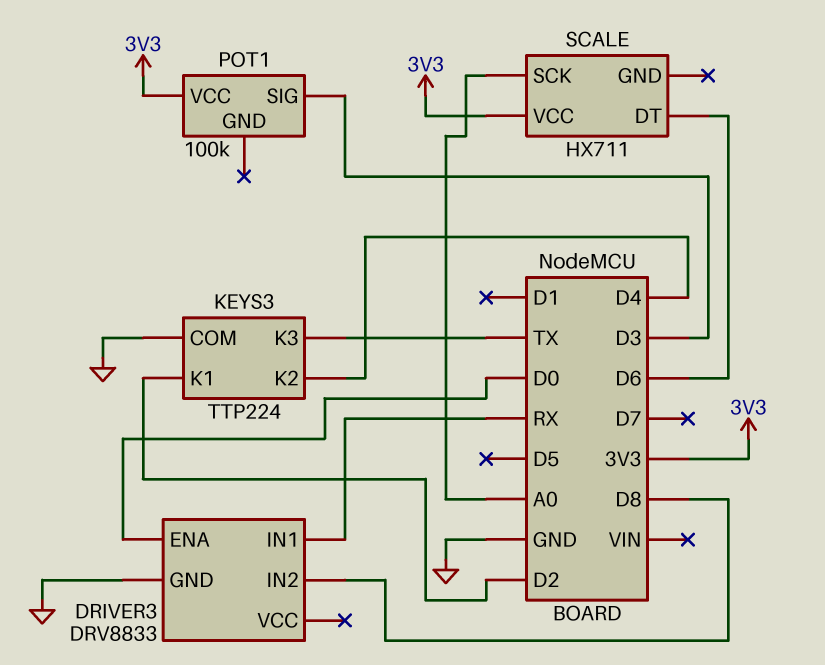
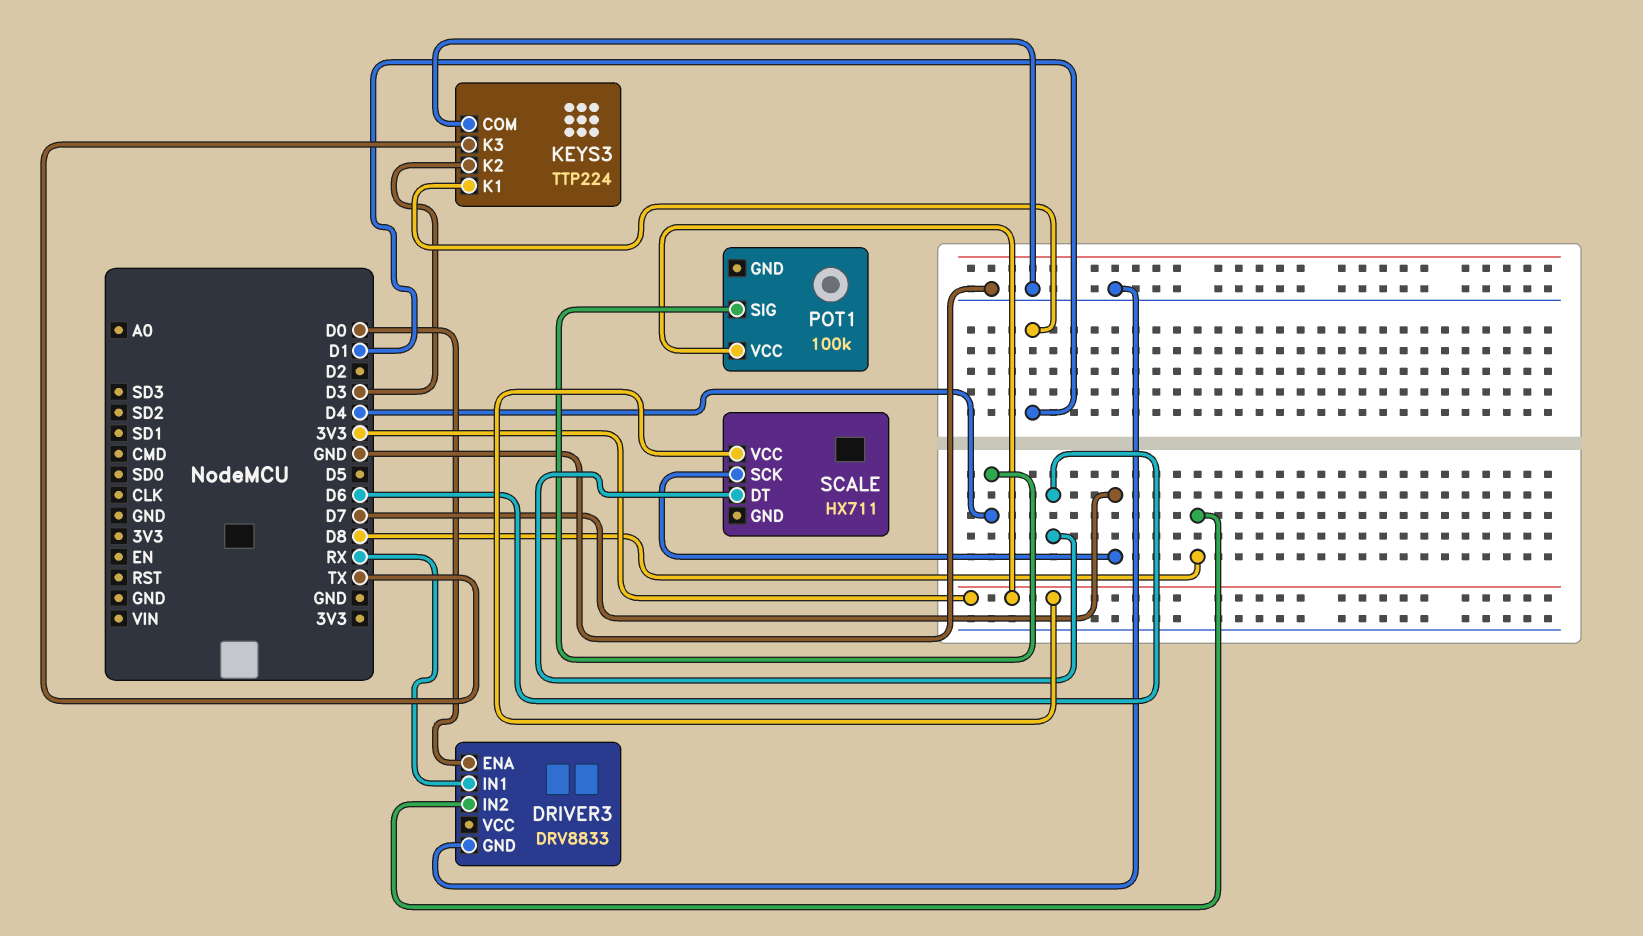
KEYS3 pin K1: D2 -> D1
KEYS3 pin K2: D4 -> D3
POT1 pin SIG: D3 -> D4
SCALE pin SCK: A0 -> D7

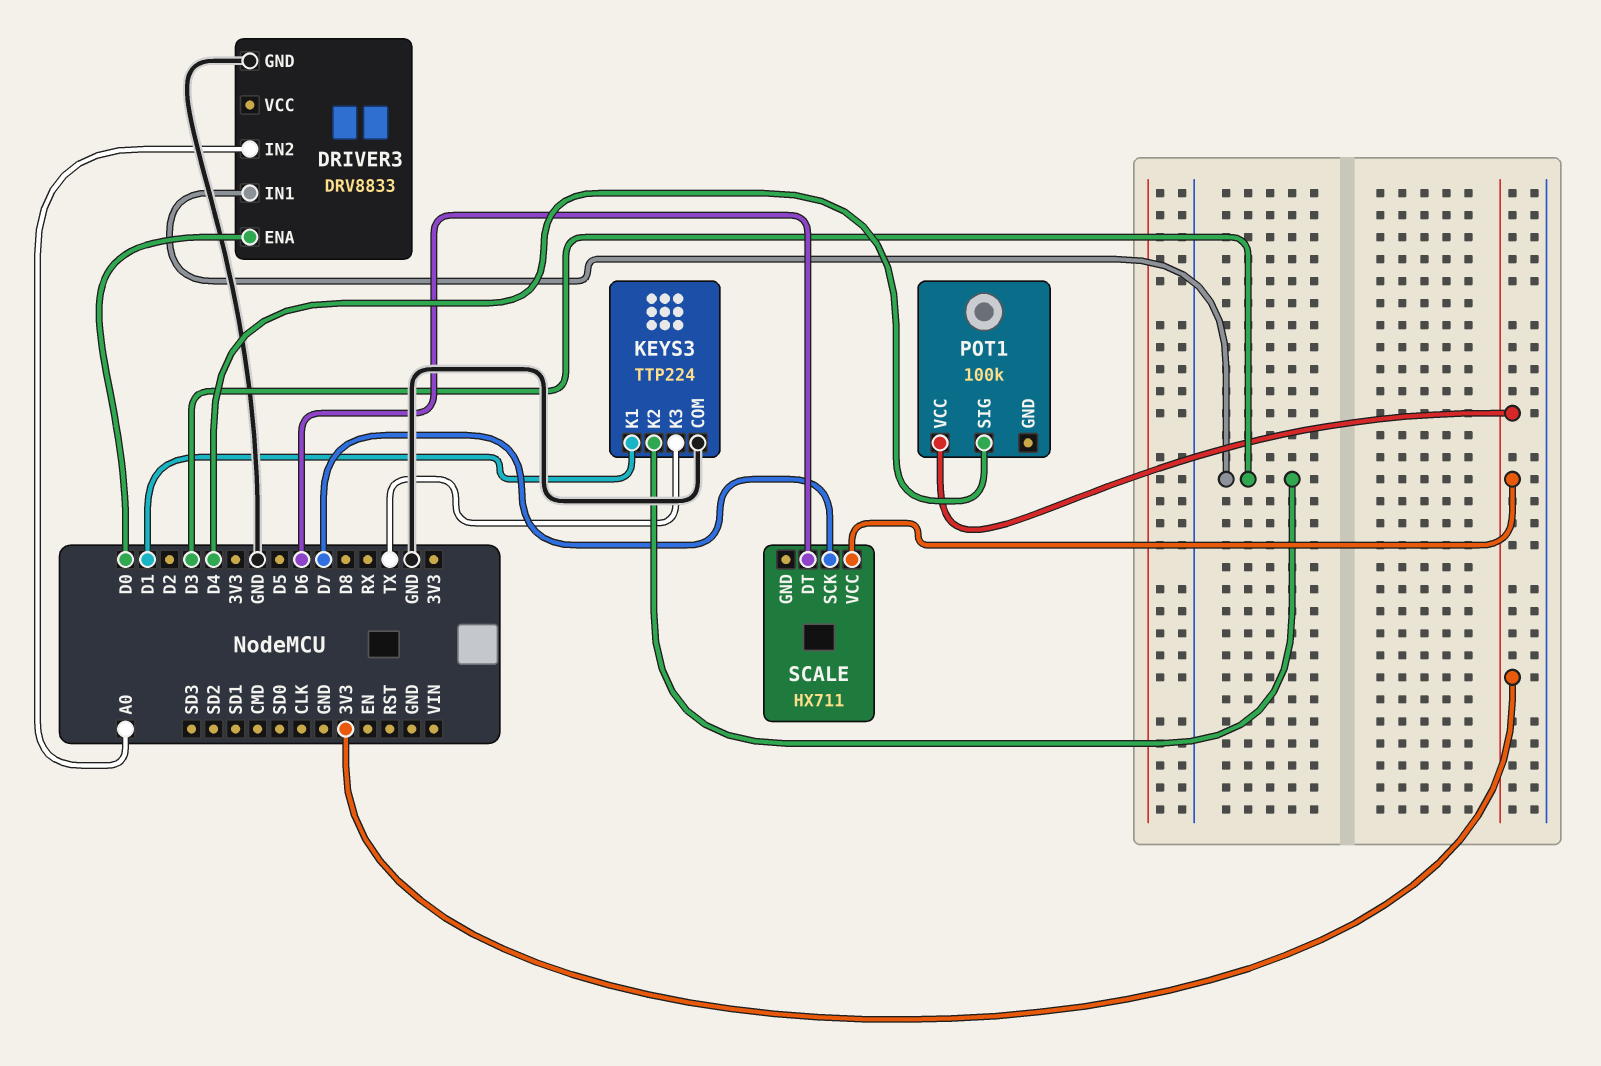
DRIVER3 pin IN1: RX -> D3
DRIVER3 pin IN2: D8 -> A0

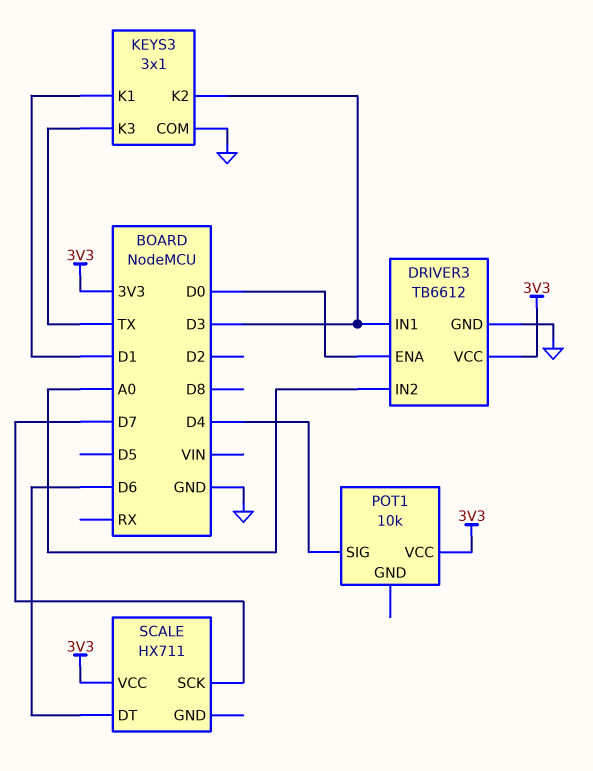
DRIVER3: DRV8833 -> TB6612
DRIVER3 pin VCC: none -> 3V3
KEYS3: TTP224 -> 3x1
POT1: 100k -> 10k

